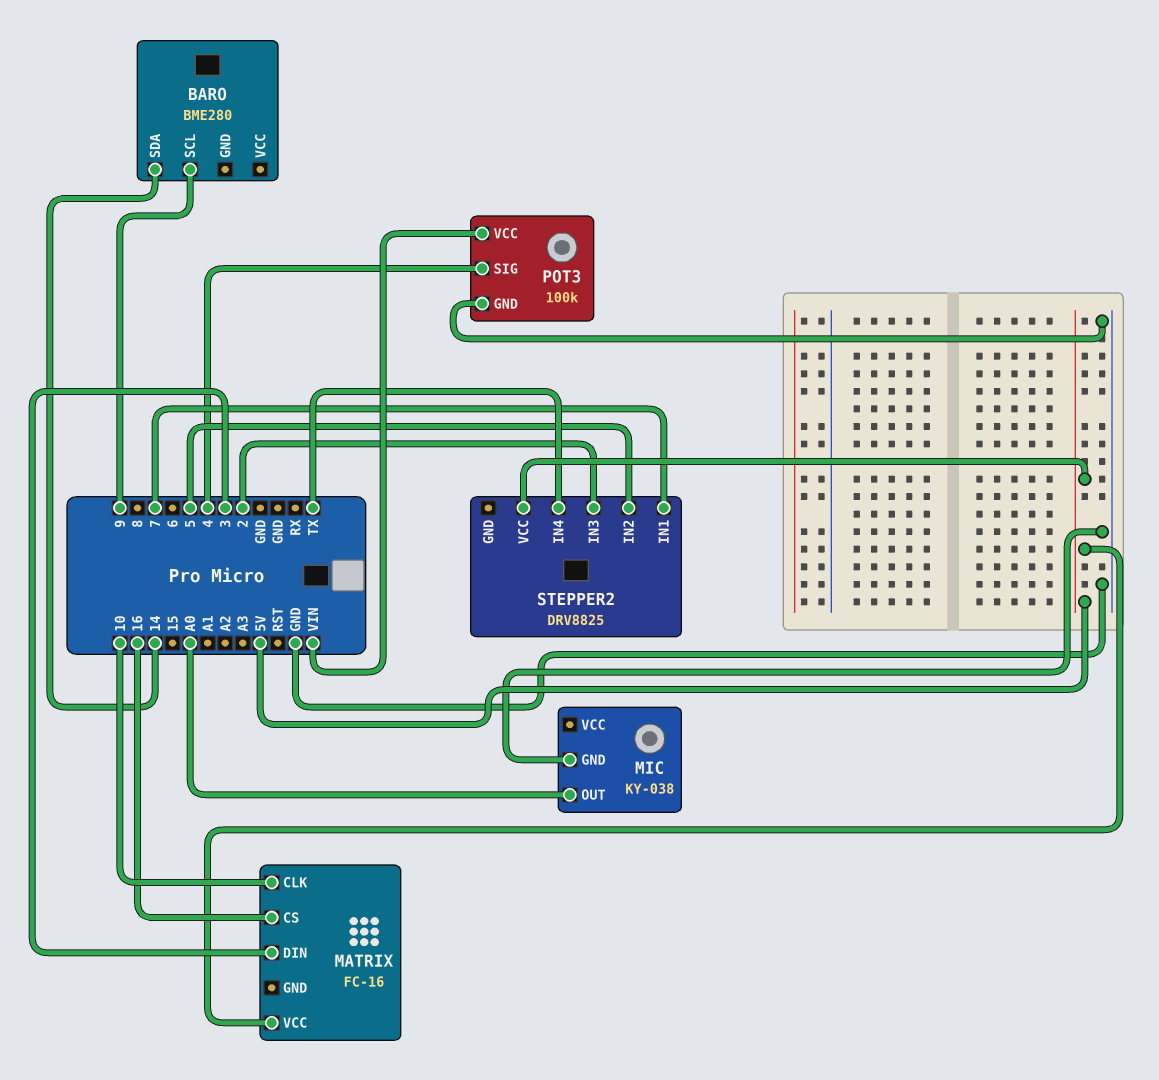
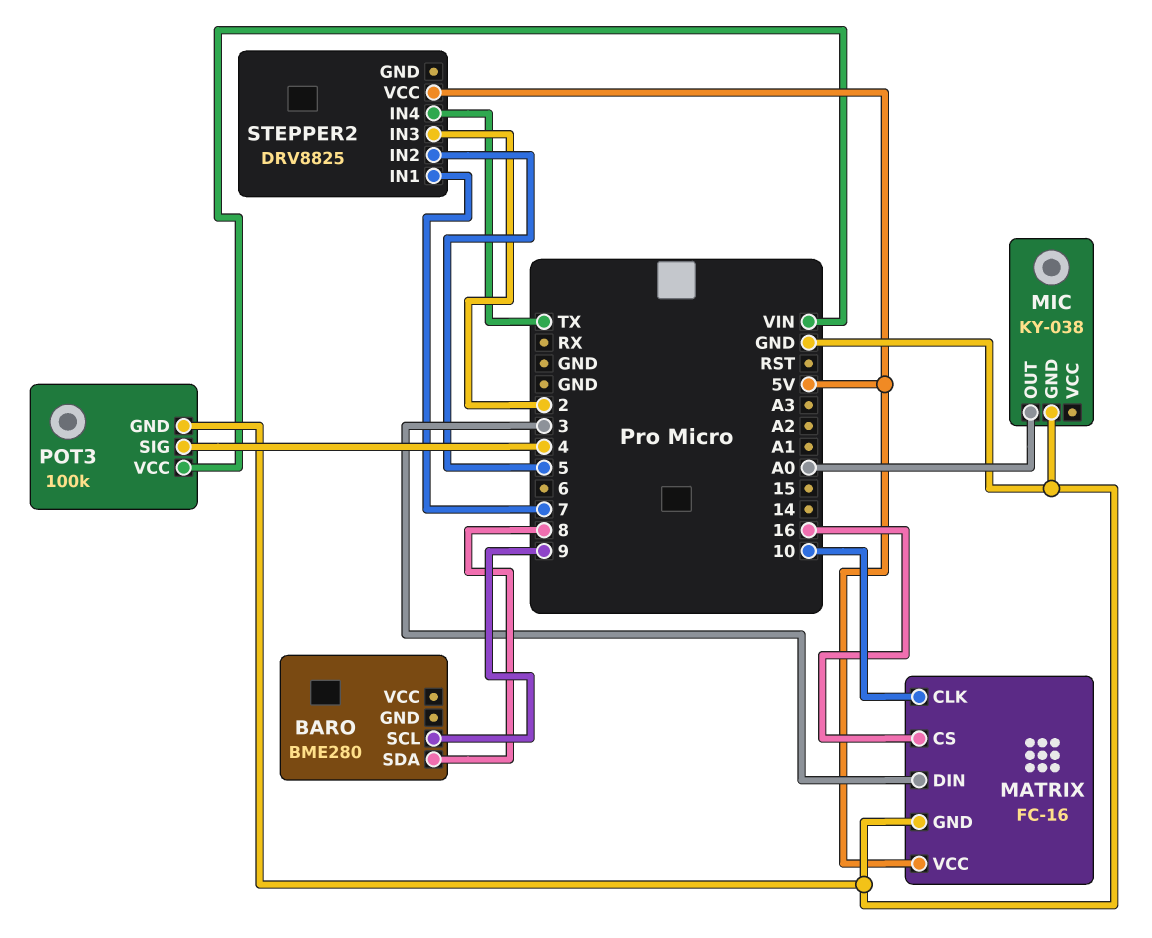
BARO pin SDA: 14 -> 8
MATRIX pin GND: none -> GND

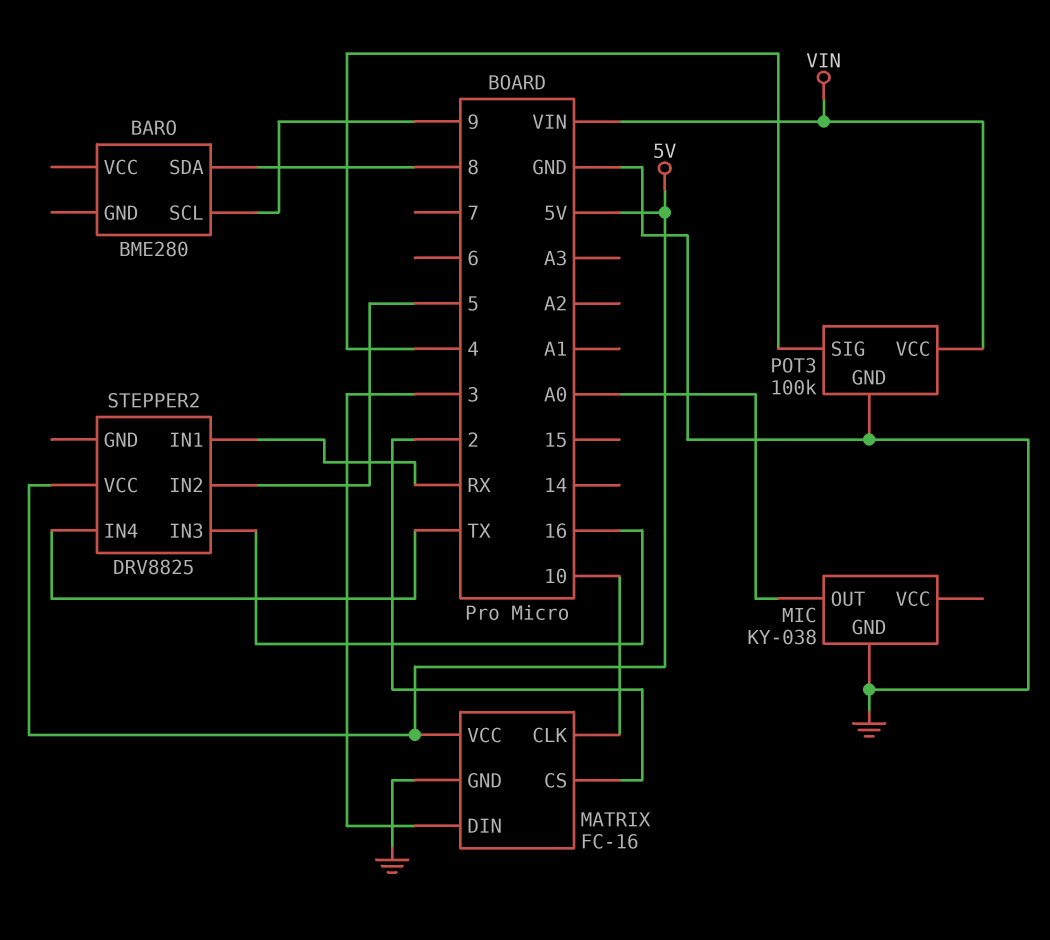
MATRIX pin CS: 16 -> 2
STEPPER2 pin IN1: 7 -> RX
STEPPER2 pin IN3: 2 -> 16

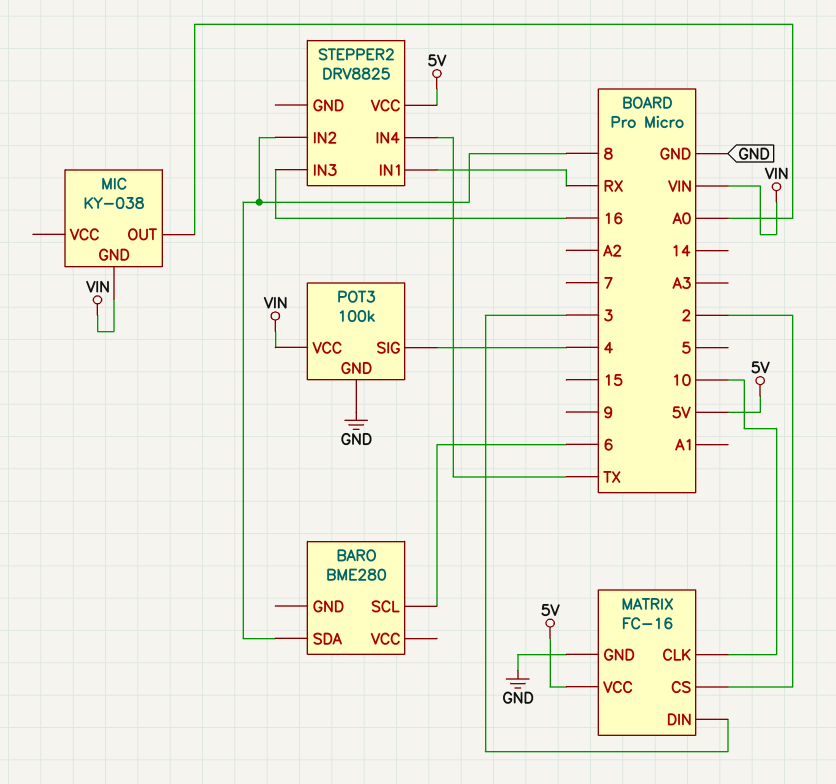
BARO pin SCL: 9 -> 6
MIC pin GND: GND -> VIN
STEPPER2 pin IN2: 5 -> 8

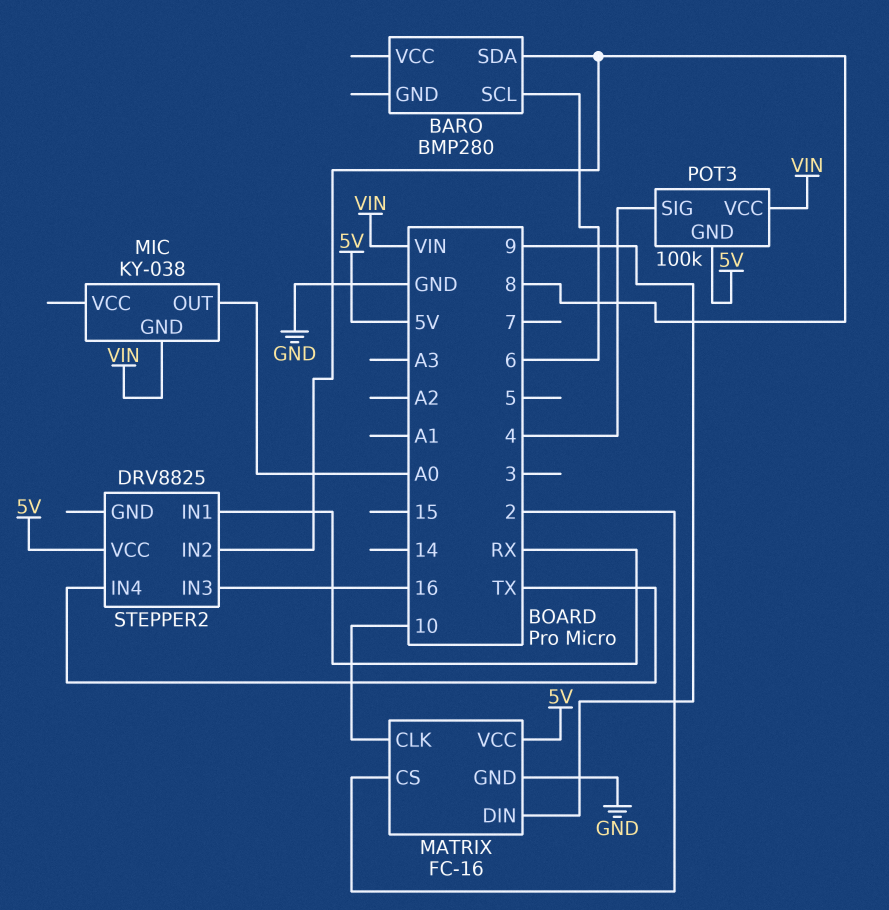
BARO: BME280 -> BMP280
MATRIX pin DIN: 3 -> 9
POT3 pin GND: GND -> 5V

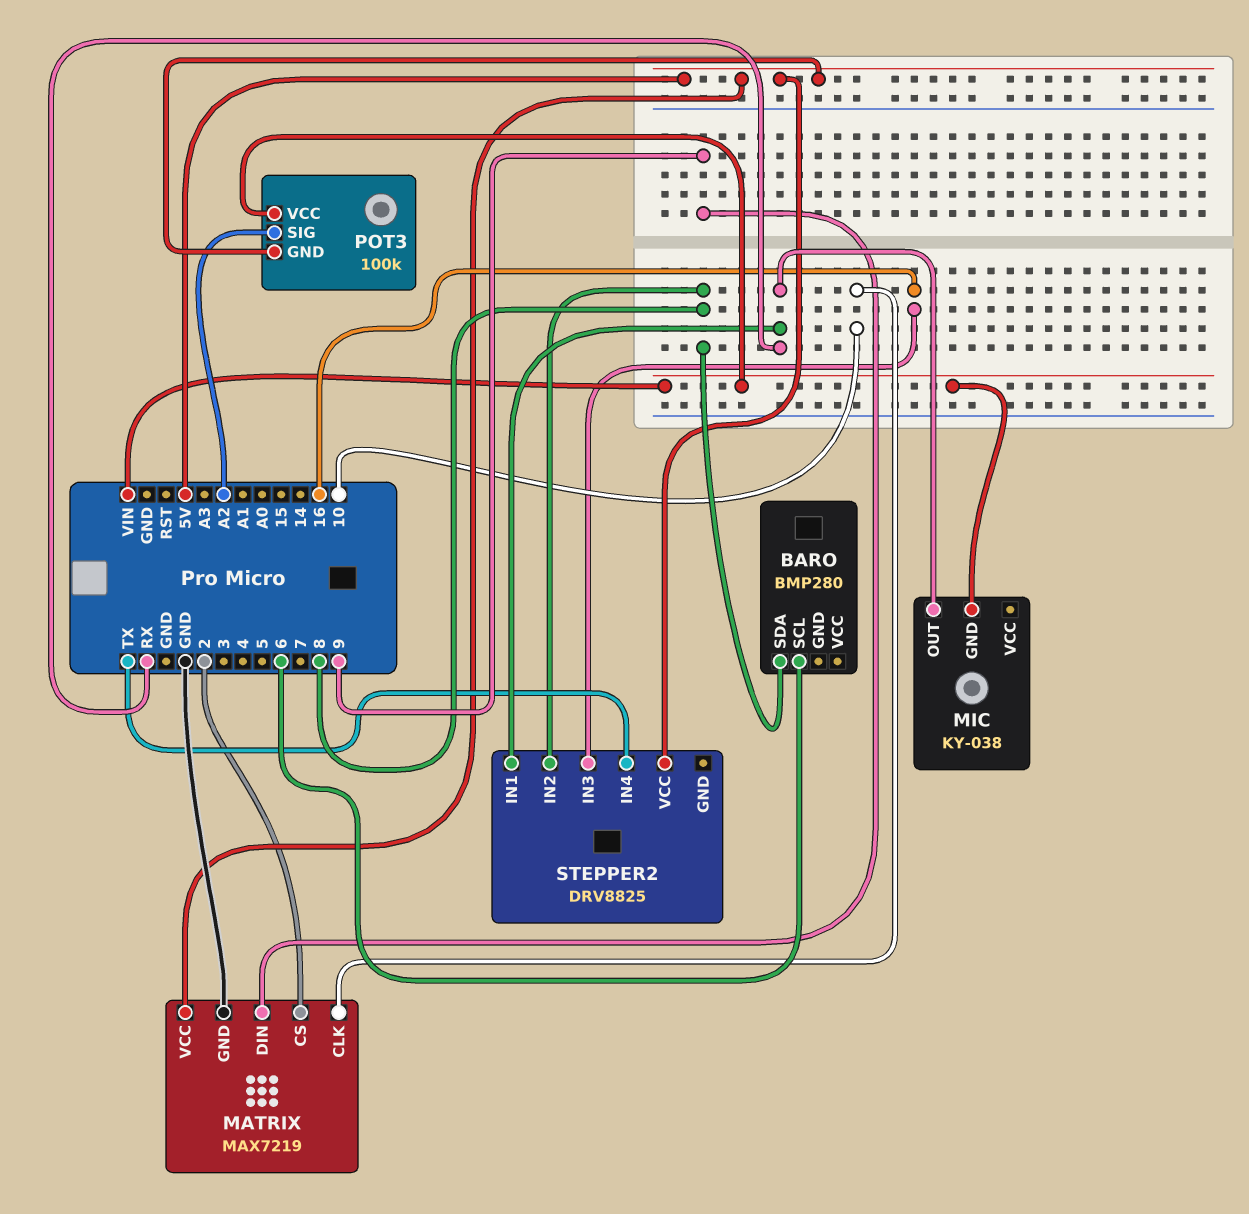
MATRIX: FC-16 -> MAX7219
MIC pin OUT: A0 -> RX
POT3 pin SIG: 4 -> A2

